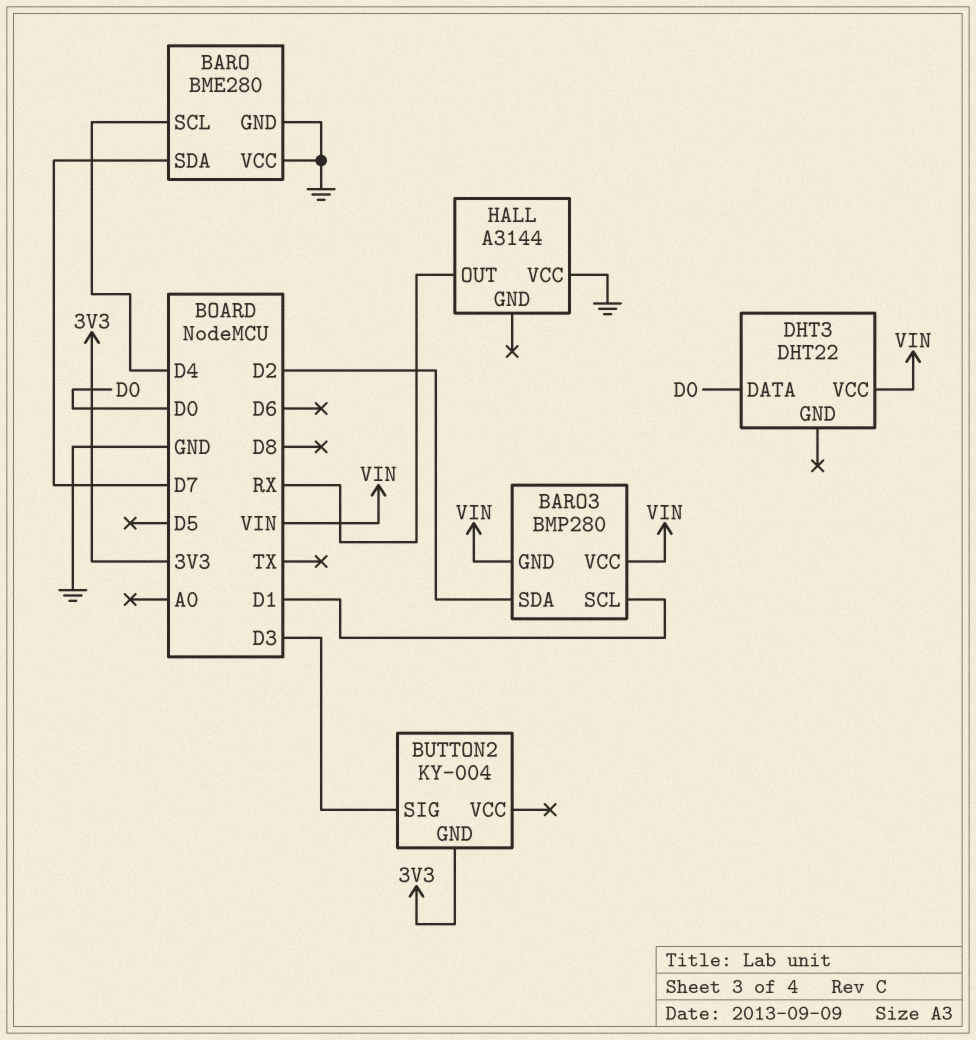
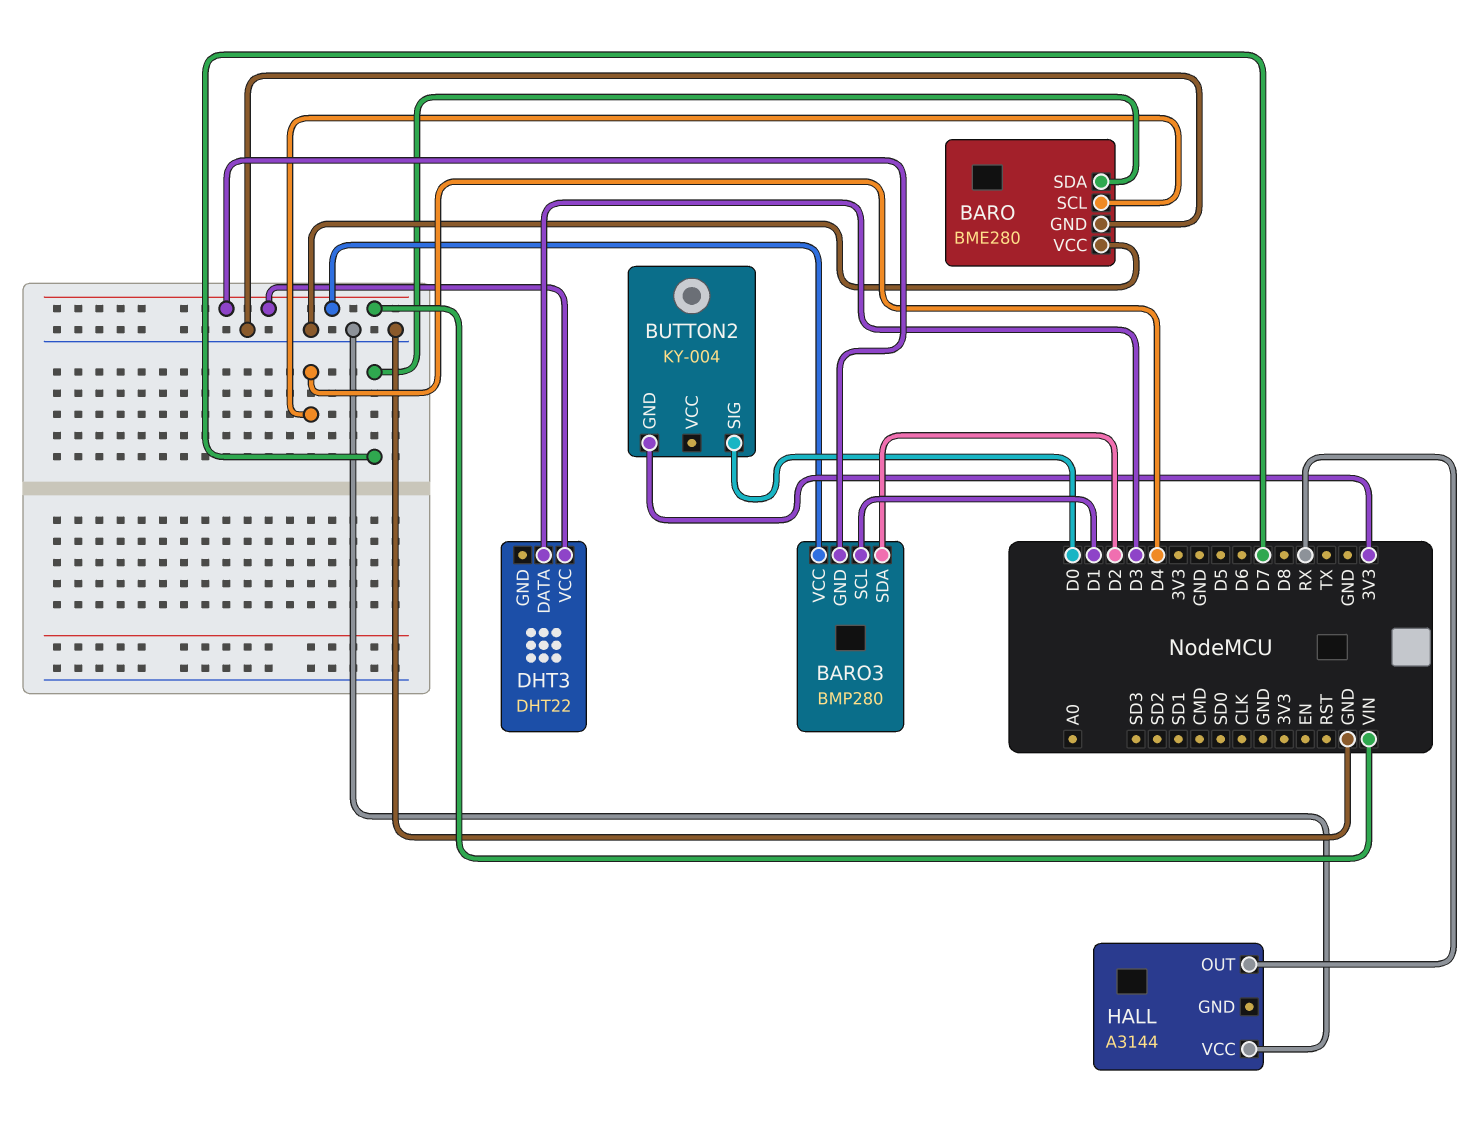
BUTTON2 pin SIG: D3 -> D0
DHT3 pin DATA: D0 -> D3

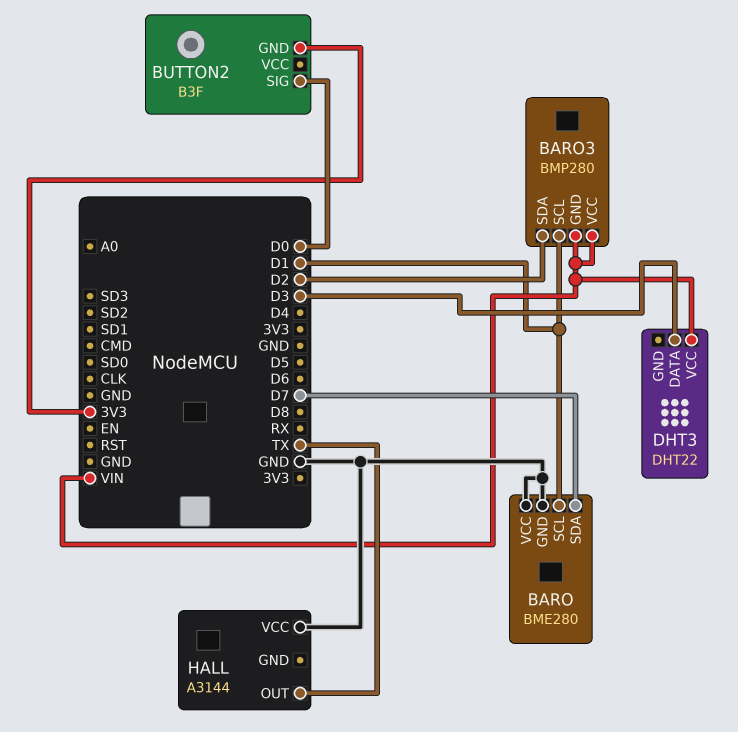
BARO pin SCL: D4 -> D1
BUTTON2: KY-004 -> B3F
HALL pin OUT: RX -> TX

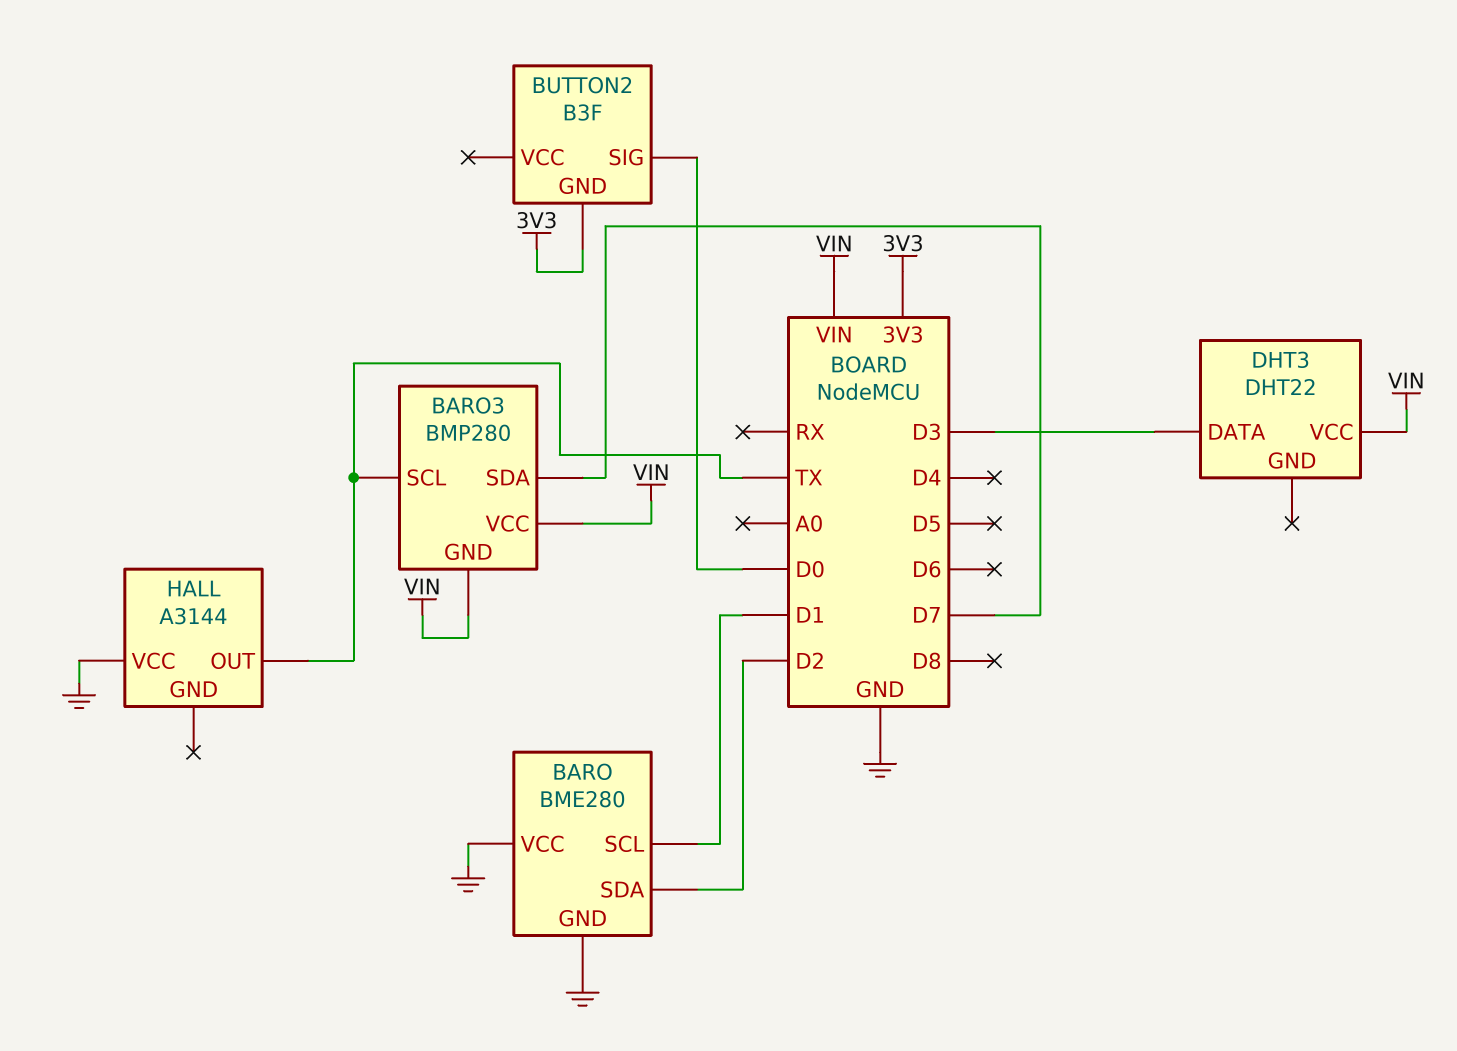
BARO pin SDA: D7 -> D2
BARO3 pin SCL: D1 -> TX
BARO3 pin SDA: D2 -> D7

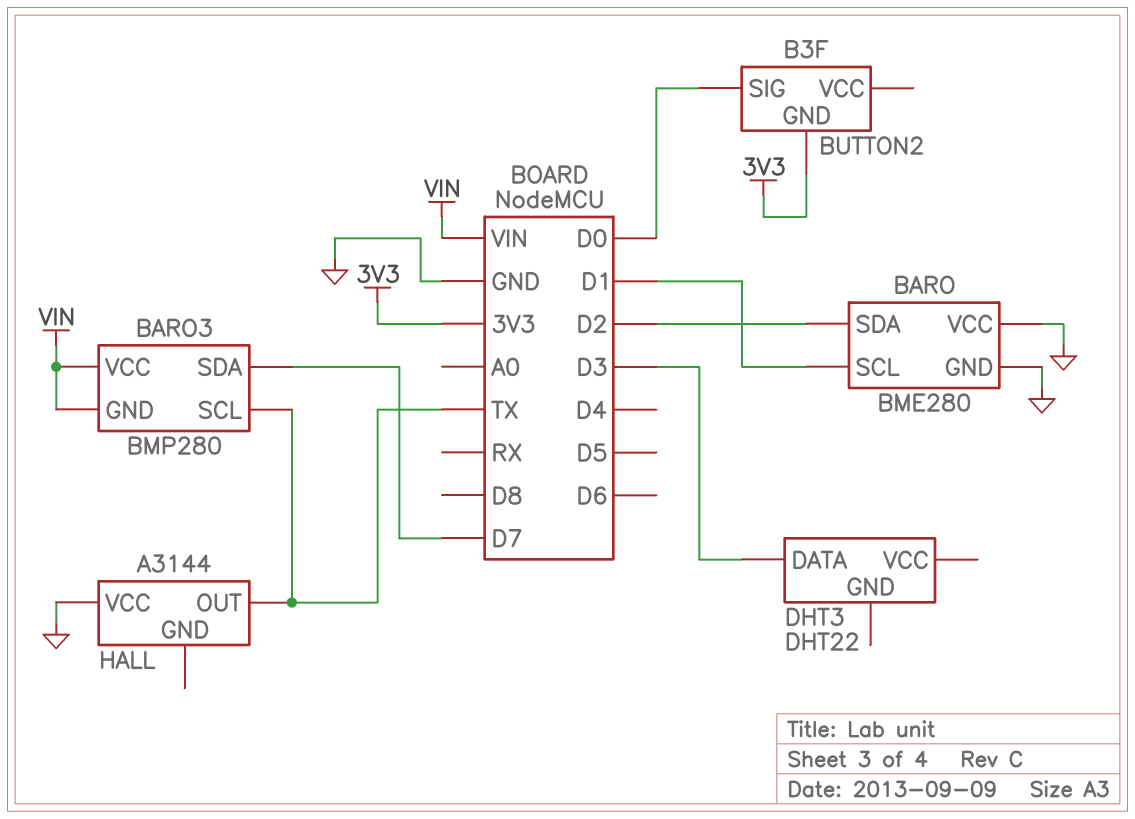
DHT3 pin VCC: VIN -> none

